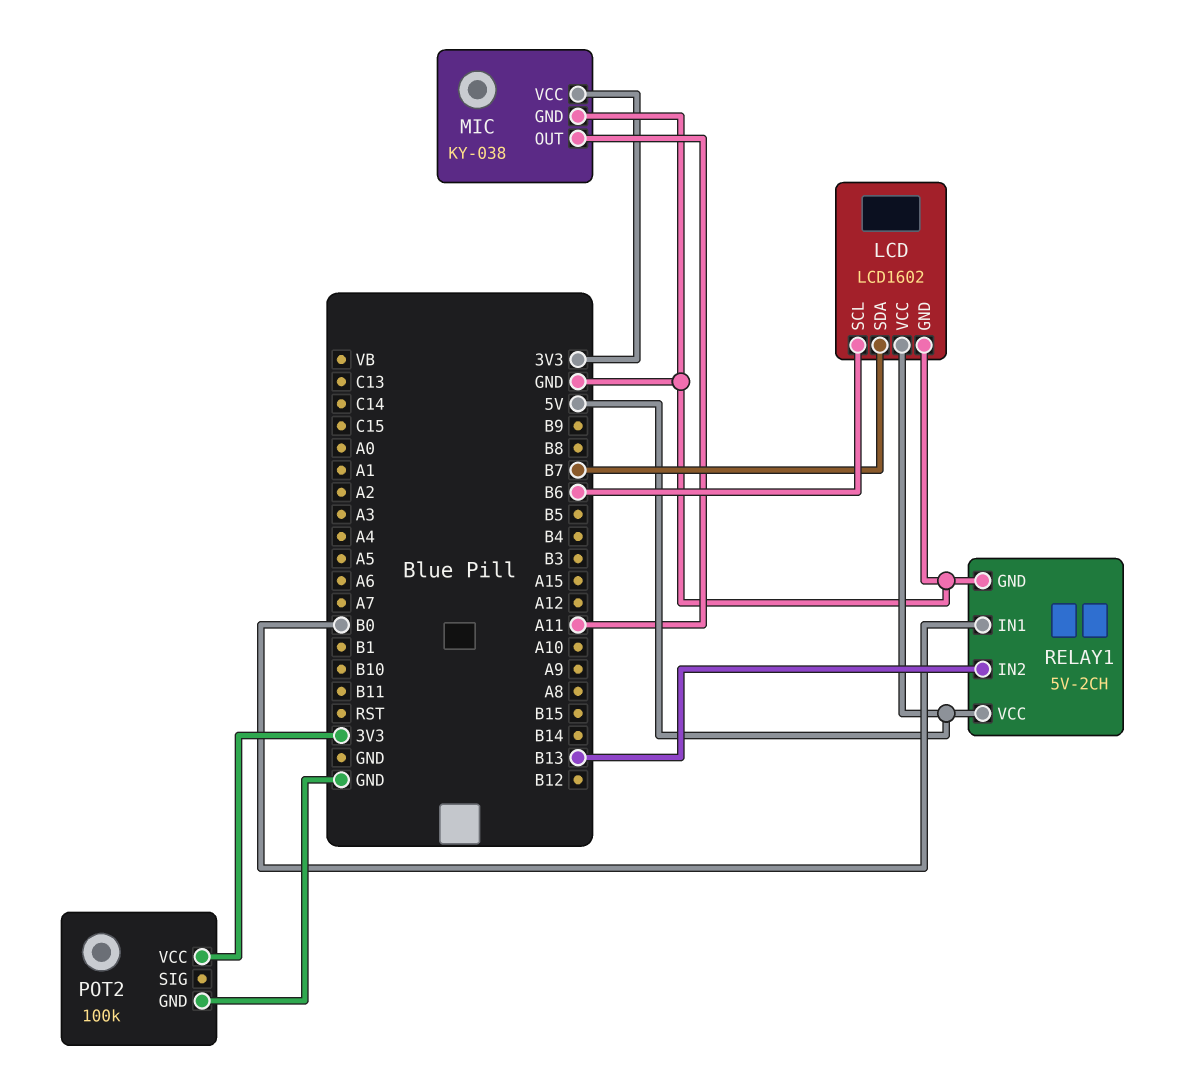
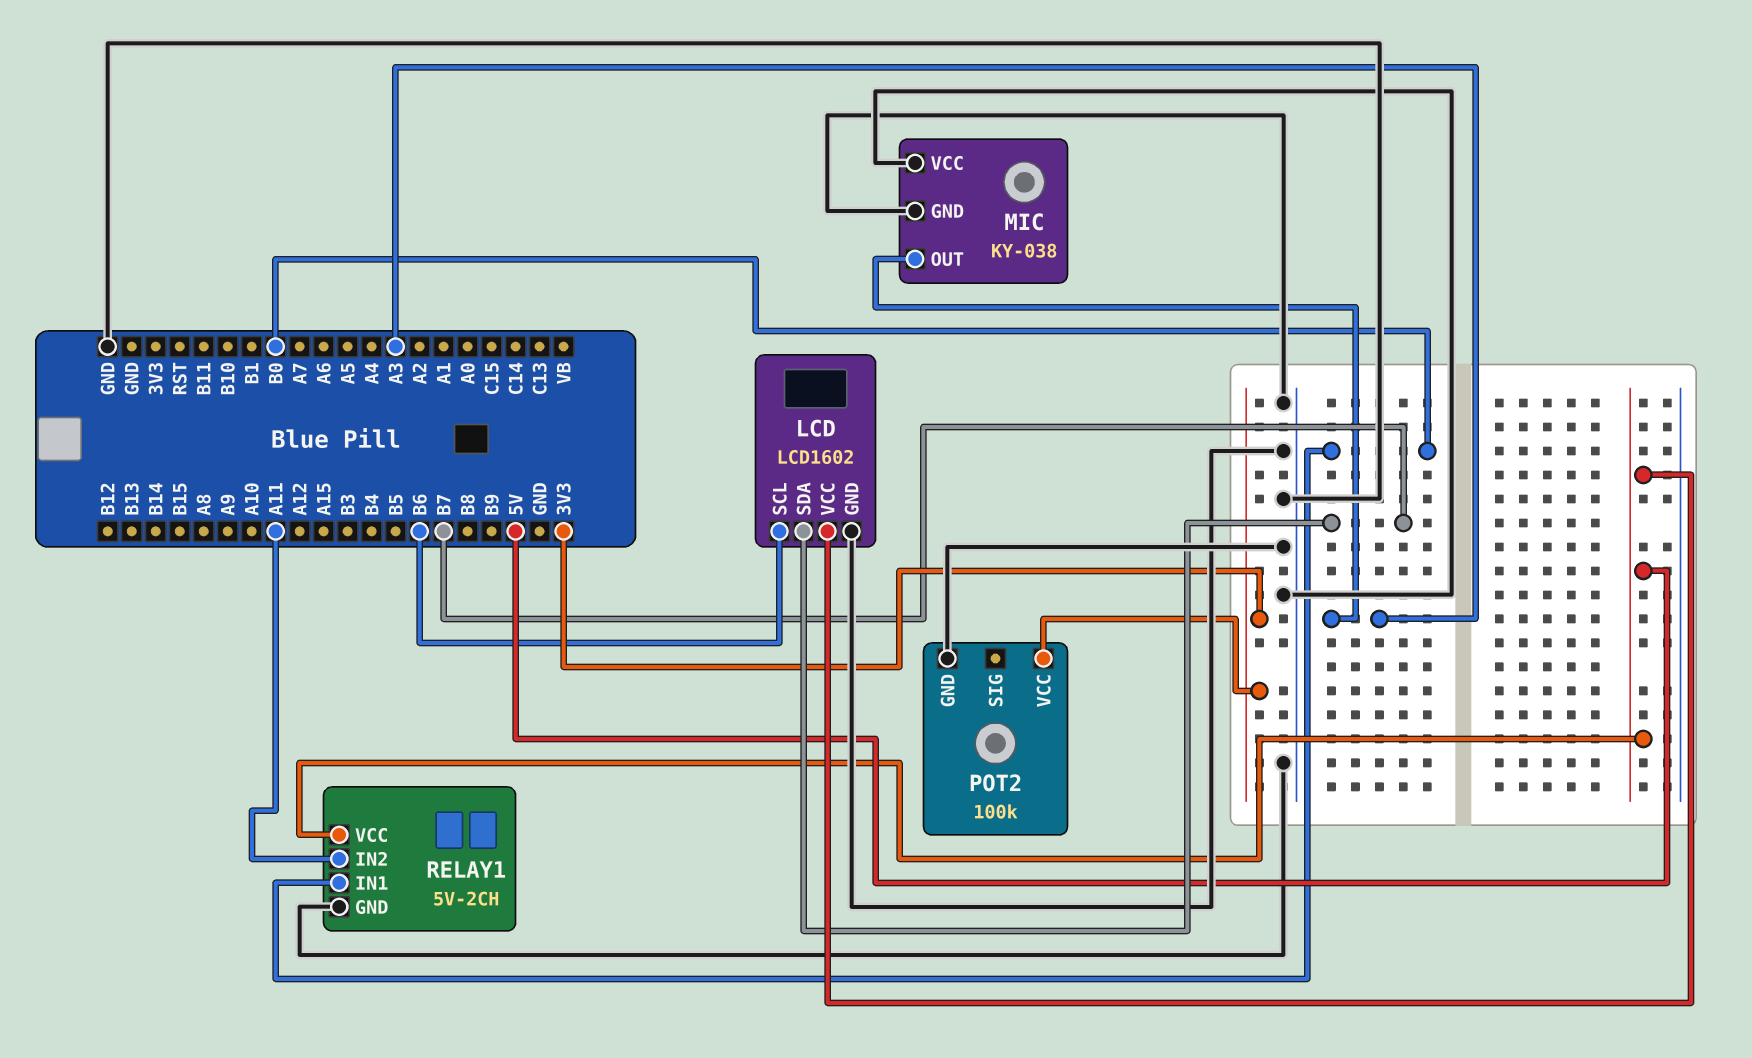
MIC pin OUT: A11 -> A3
MIC pin VCC: 3V3 -> GND
RELAY1 pin IN2: B13 -> A11

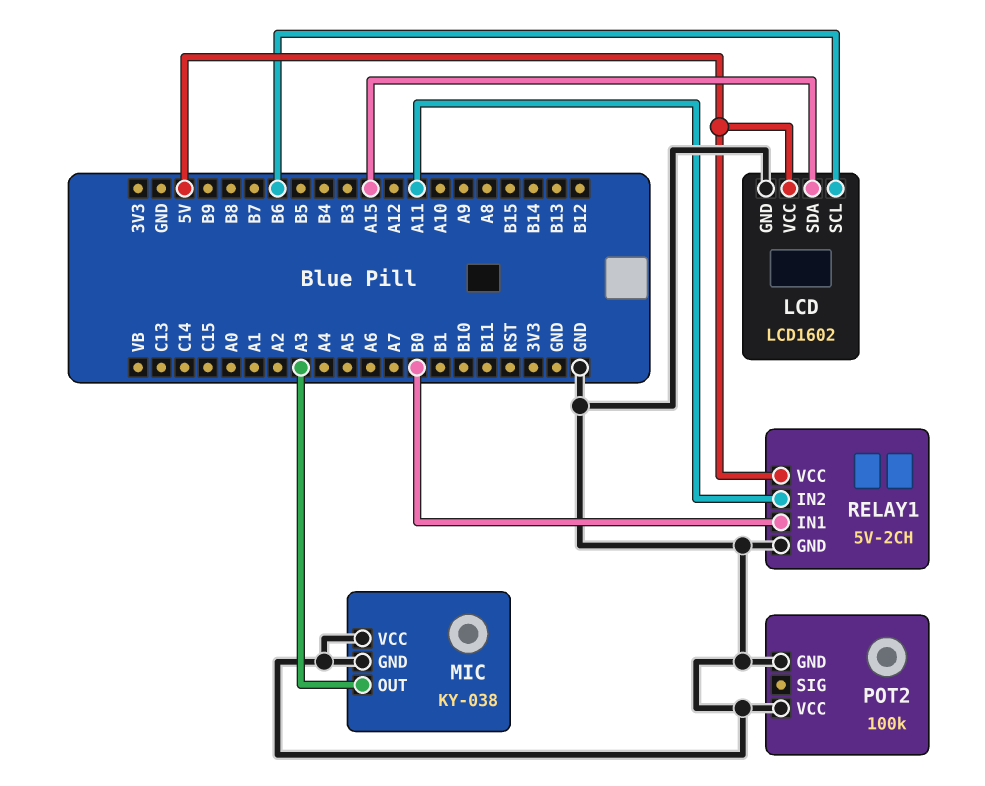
LCD pin SDA: B7 -> A15
POT2 pin VCC: 3V3 -> GND

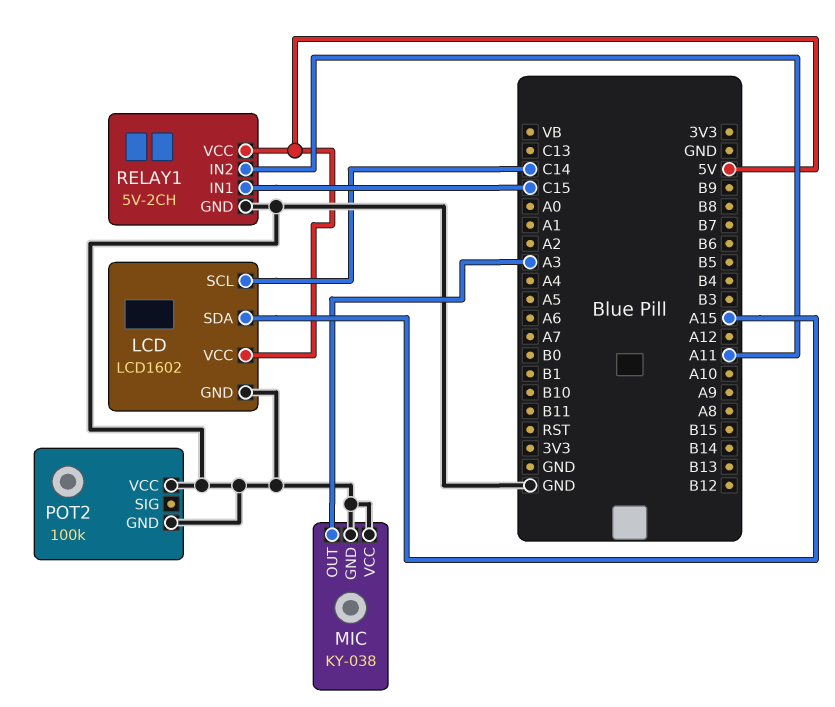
LCD pin SCL: B6 -> C14
RELAY1 pin IN1: B0 -> C15

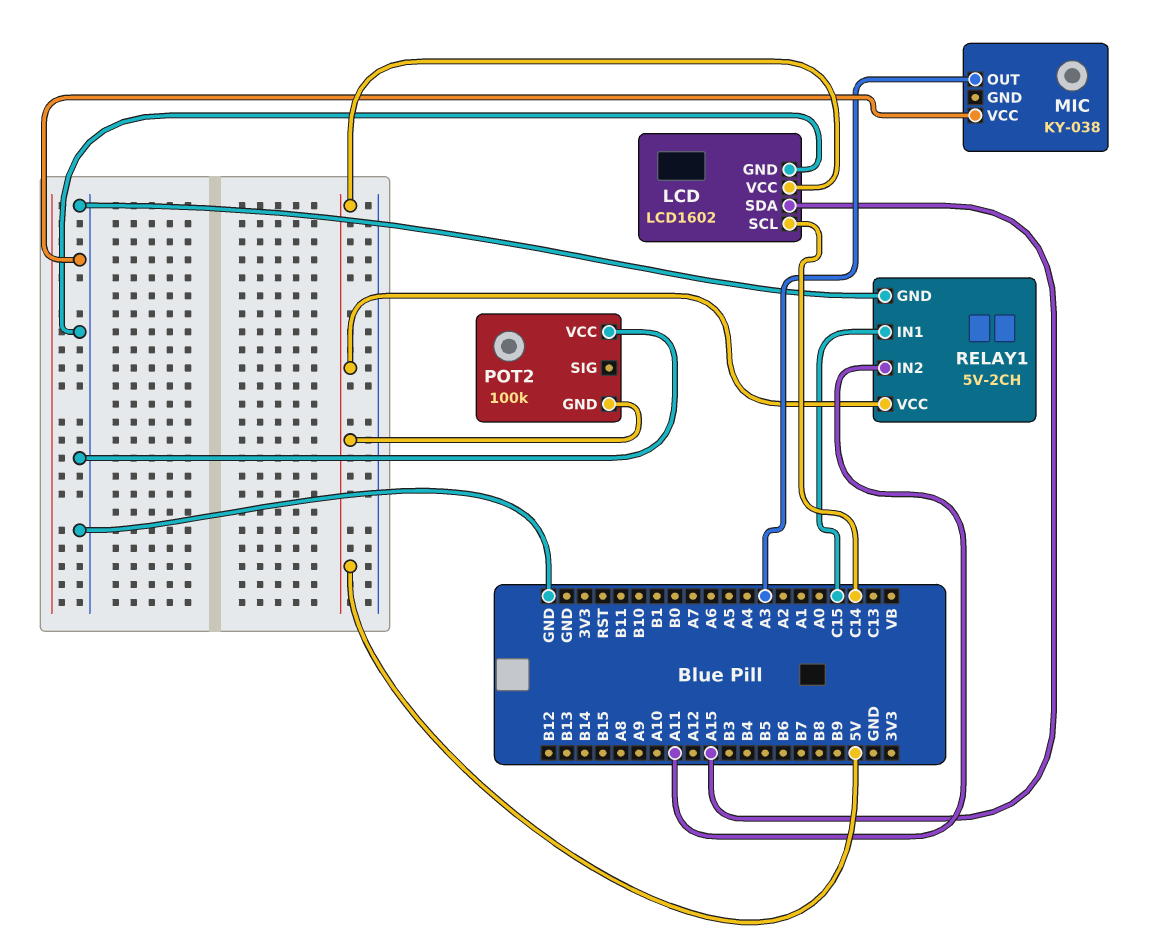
MIC pin GND: GND -> none
POT2 pin GND: GND -> 5V

